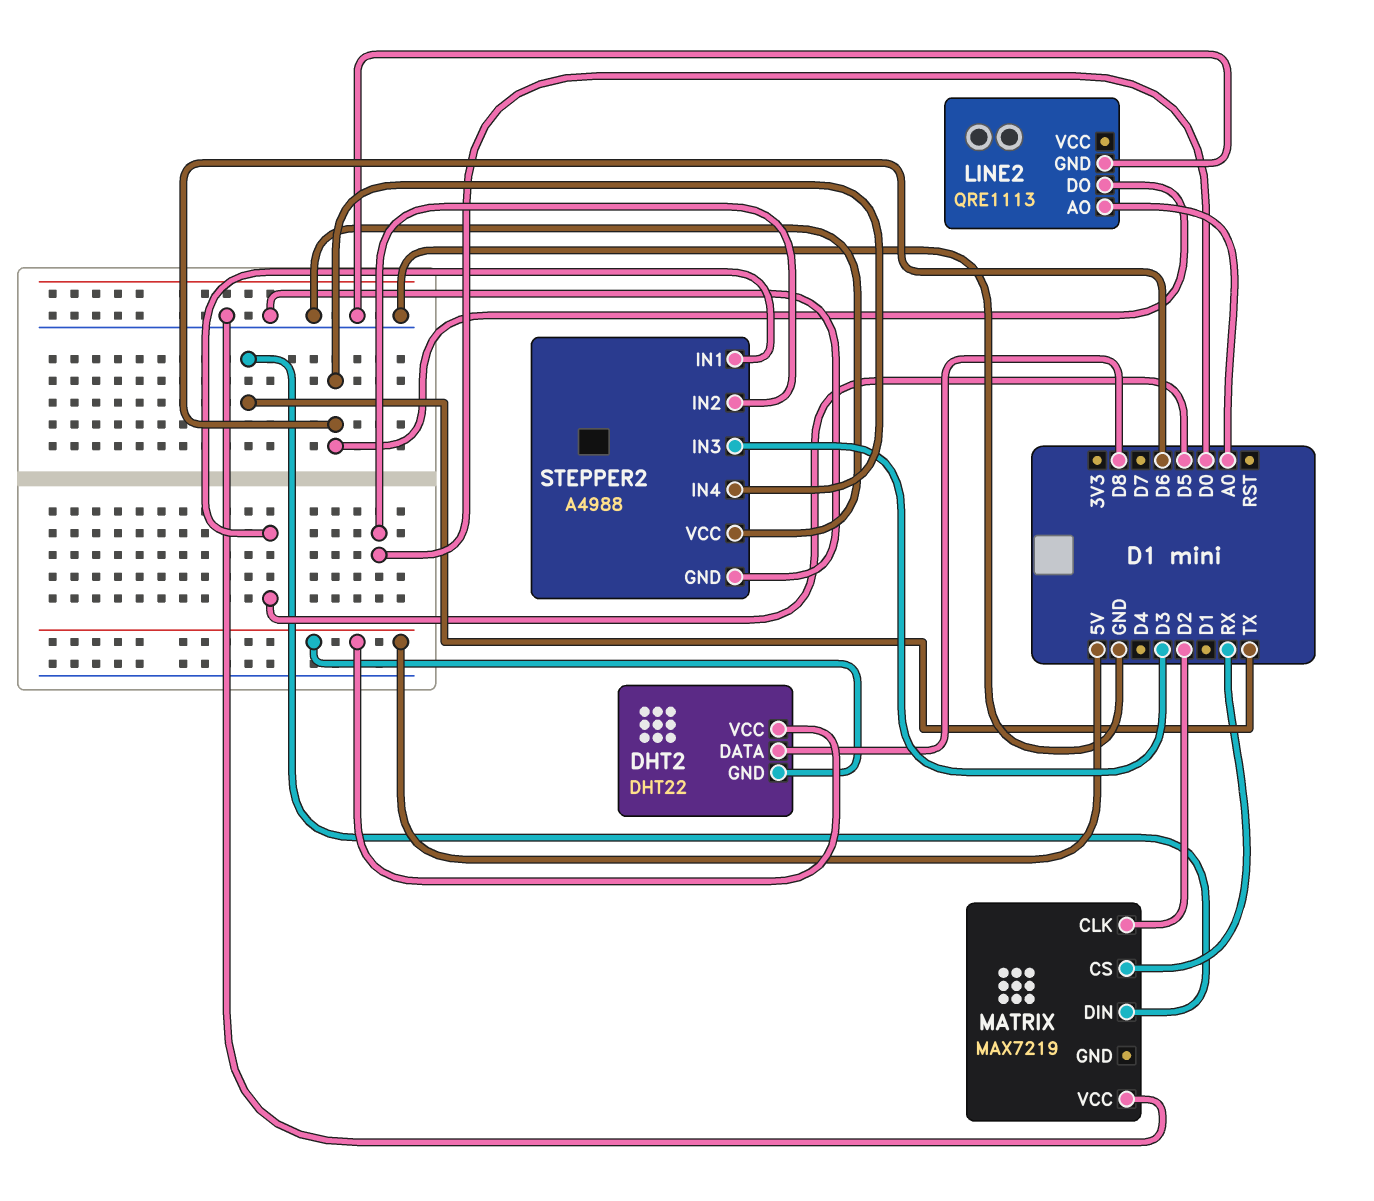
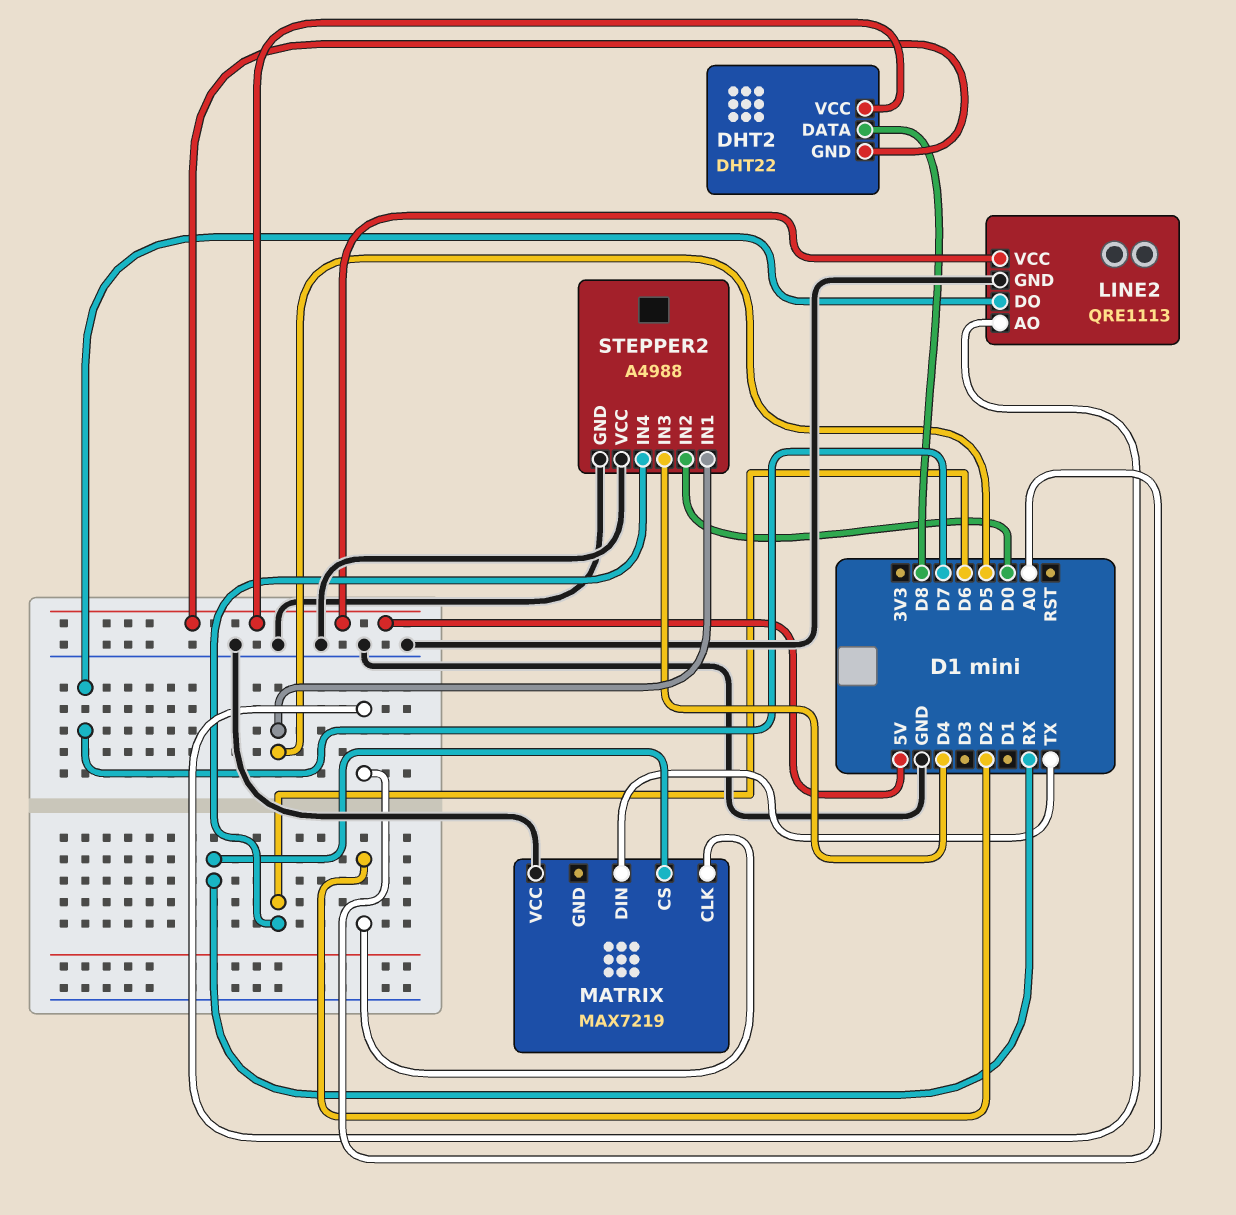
LINE2 pin DO: D6 -> D7
LINE2 pin VCC: none -> 5V
STEPPER2 pin IN3: D3 -> D4

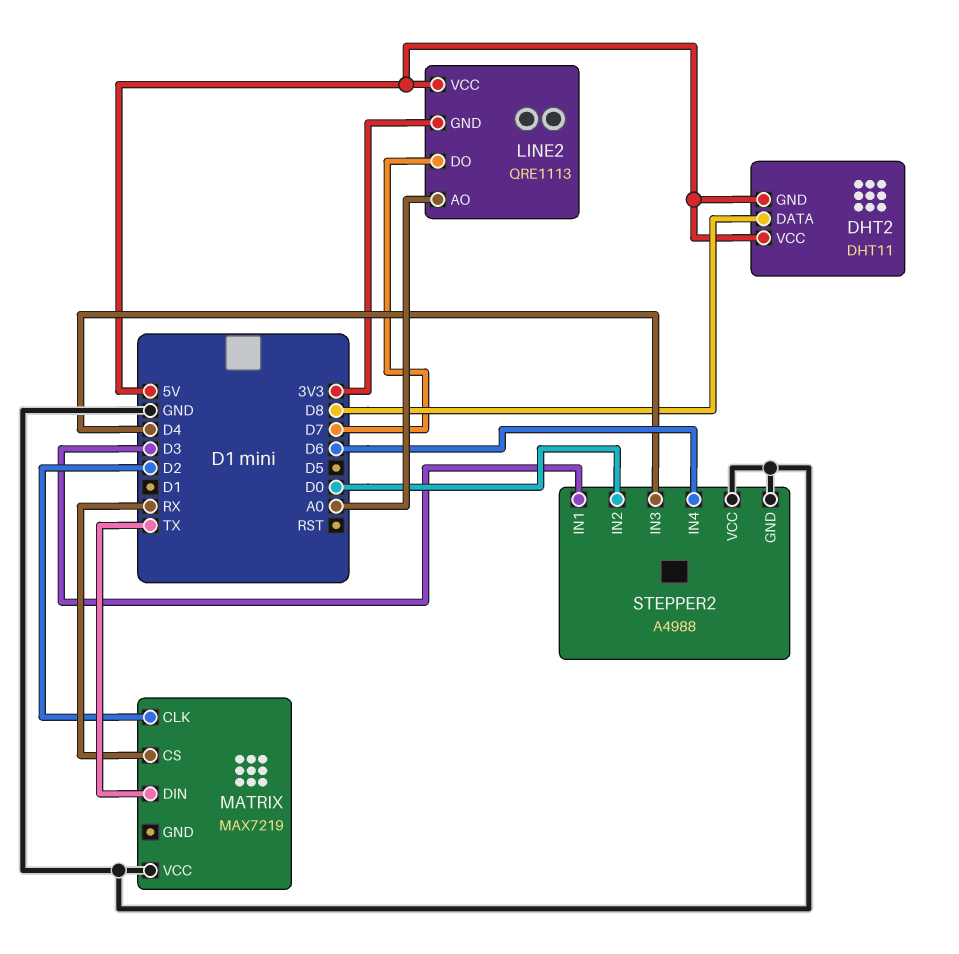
DHT2: DHT22 -> DHT11
LINE2 pin GND: GND -> 3V3
STEPPER2 pin IN1: D5 -> D3

